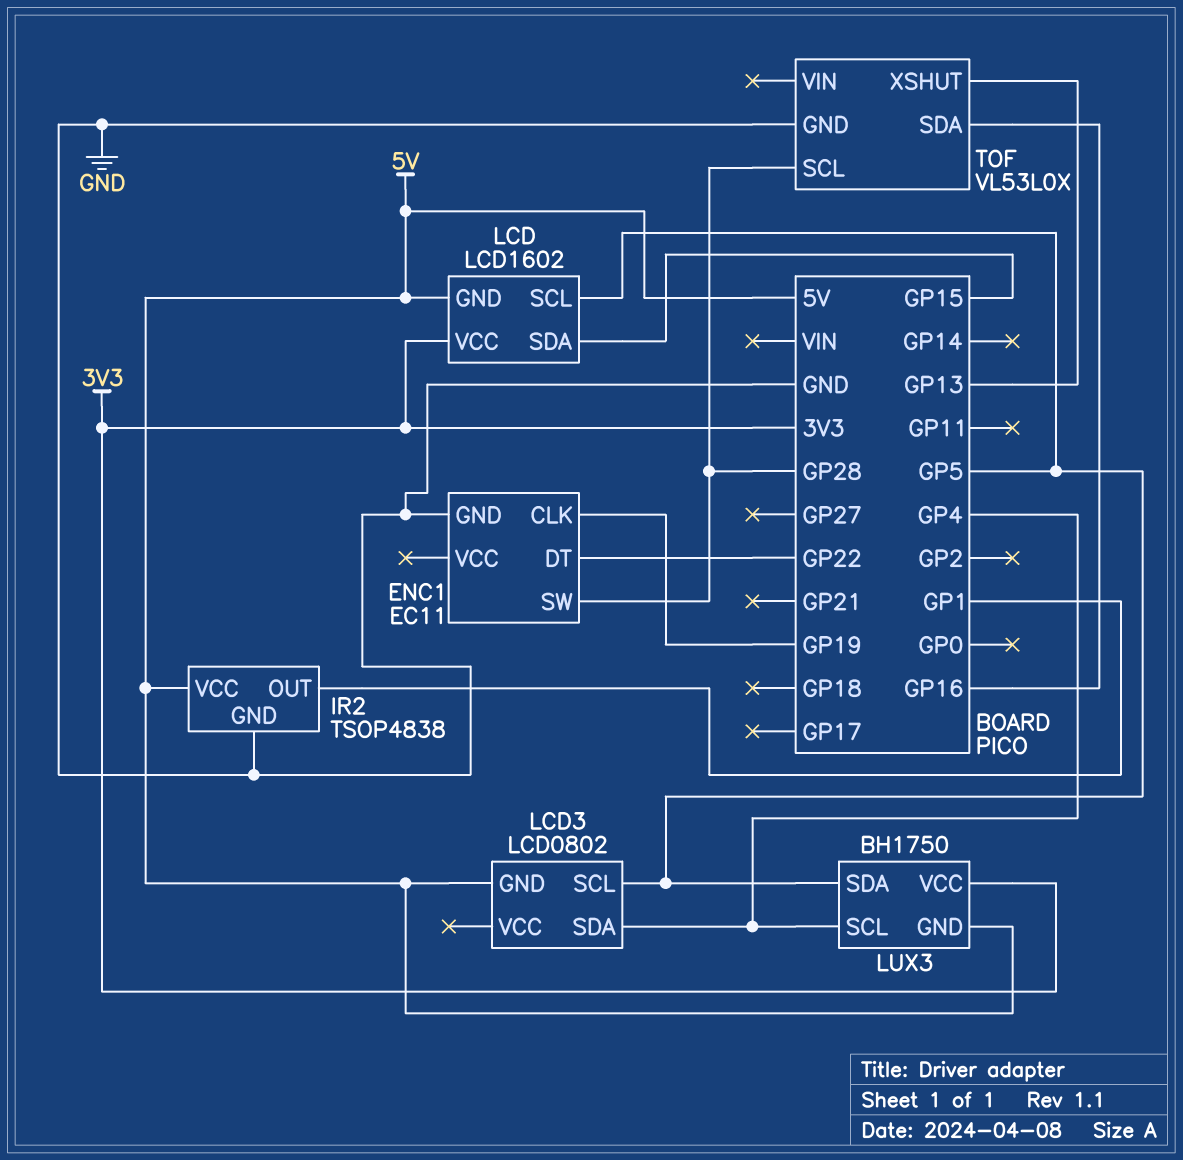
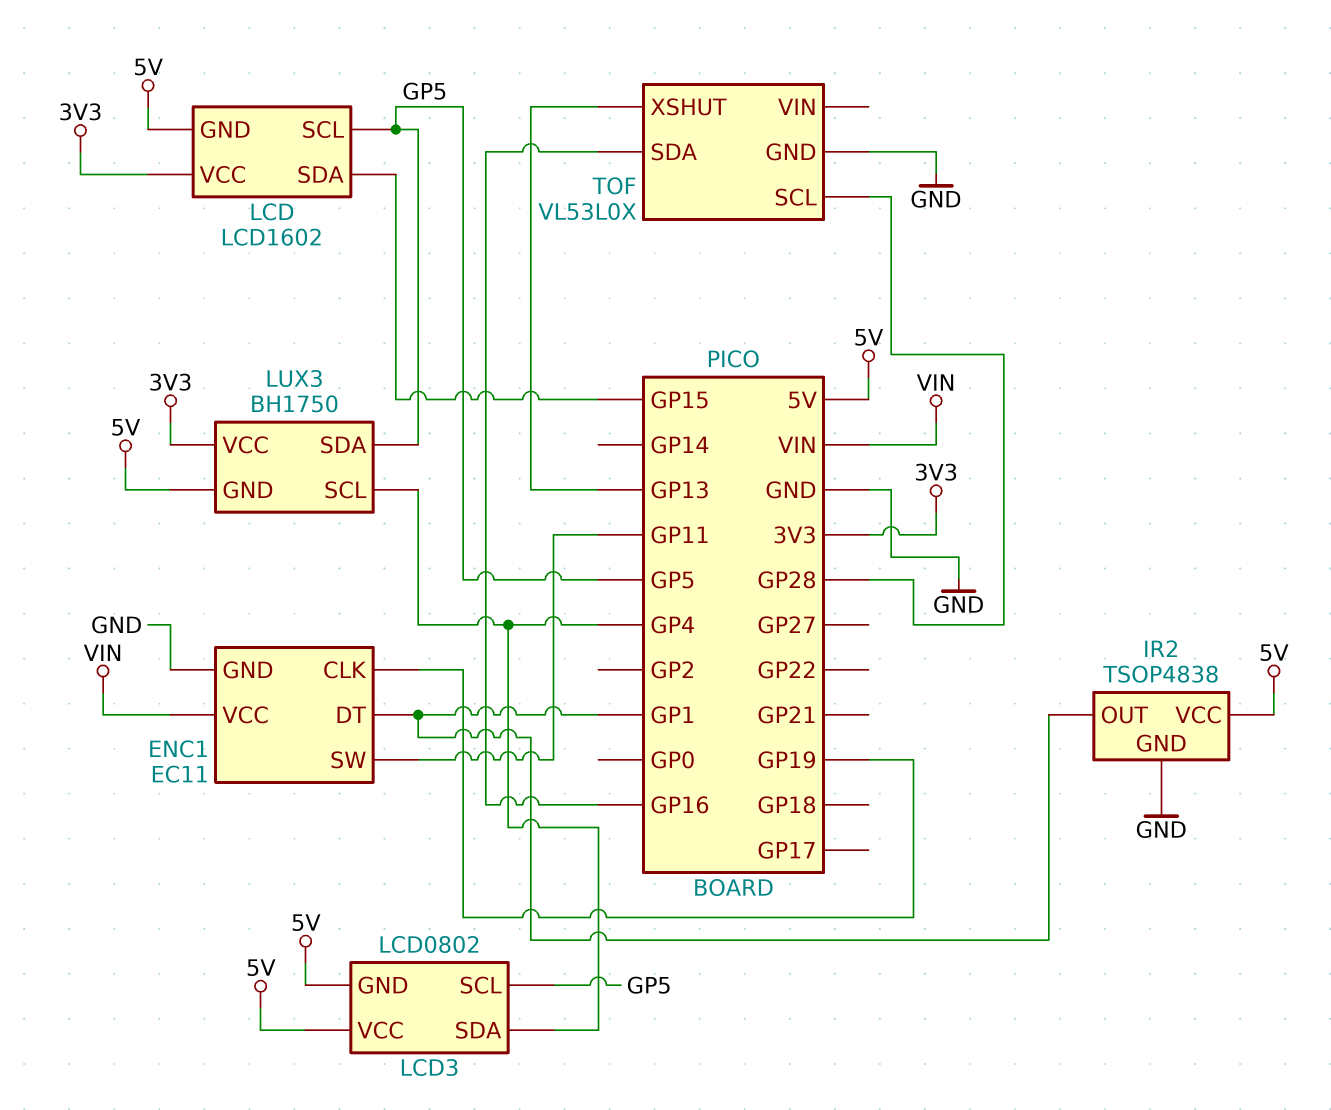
ENC1 pin DT: GP22 -> GP1
ENC1 pin SW: GP28 -> GP11
ENC1 pin VCC: none -> VIN
LCD3 pin VCC: none -> 5V

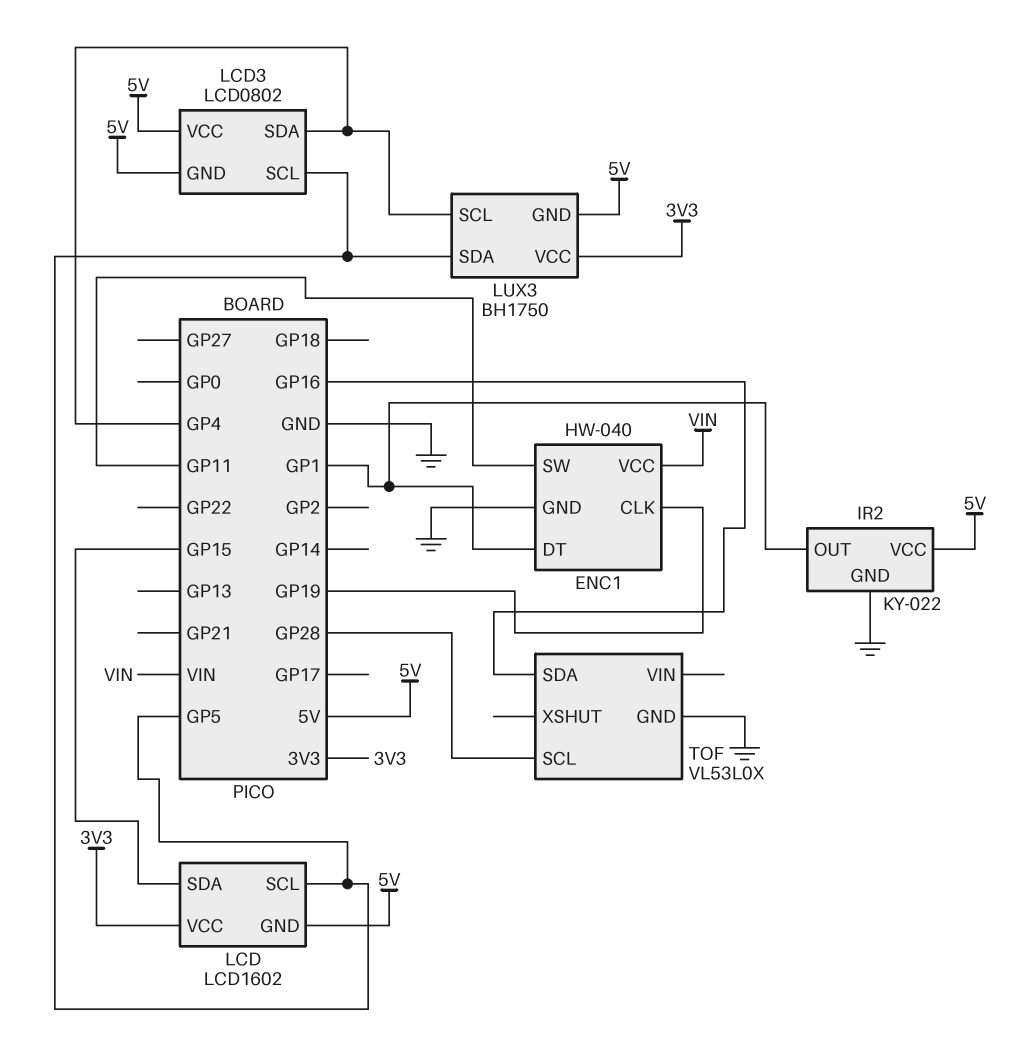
ENC1: EC11 -> HW-040
IR2: TSOP4838 -> KY-022
TOF pin XSHUT: GP13 -> none

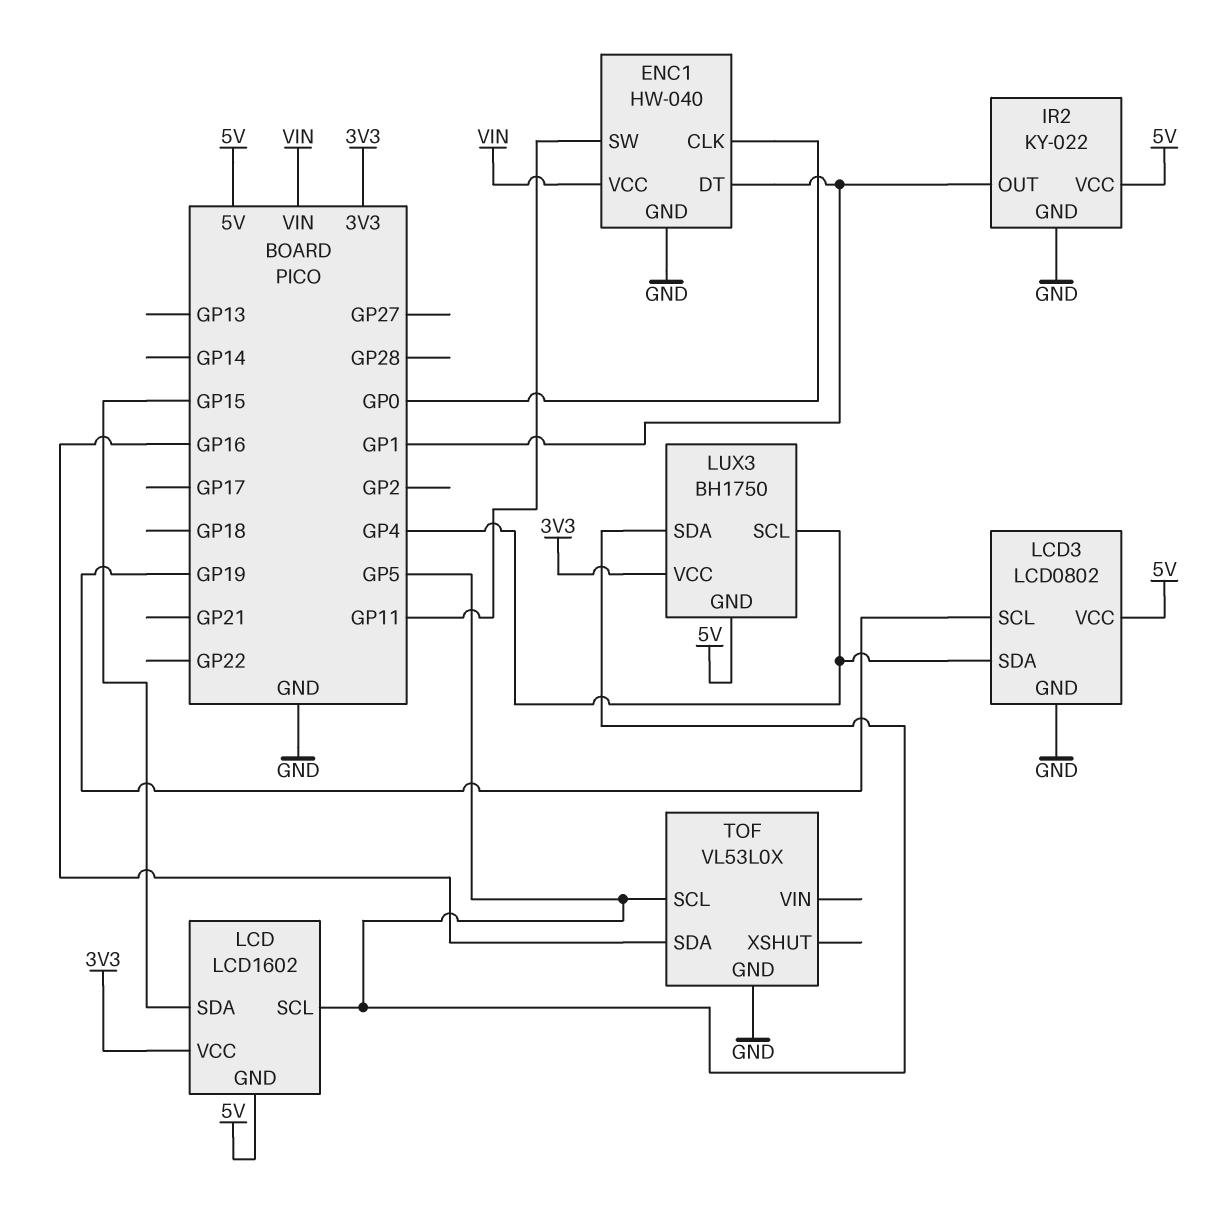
ENC1 pin CLK: GP19 -> GP0
LCD3 pin GND: 5V -> GND
LCD3 pin SCL: GP5 -> GP19
TOF pin SCL: GP28 -> GP5

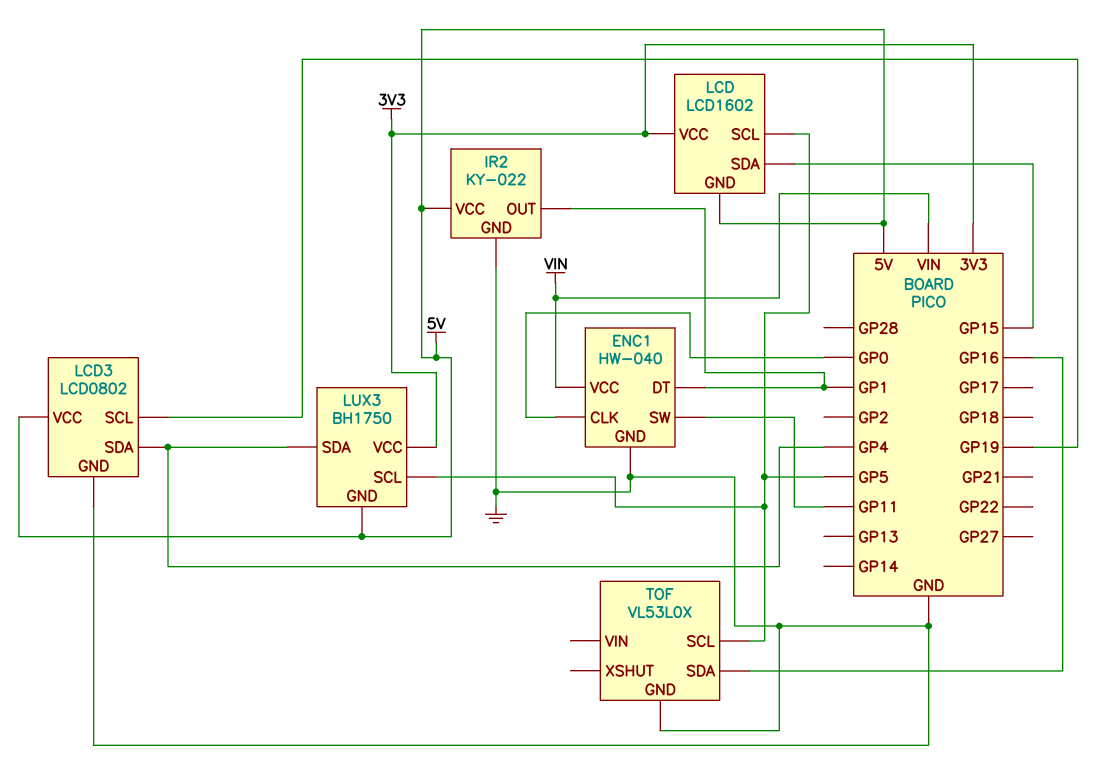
LUX3 pin SCL: GP4 -> GP5
LUX3 pin SDA: GP5 -> GP4

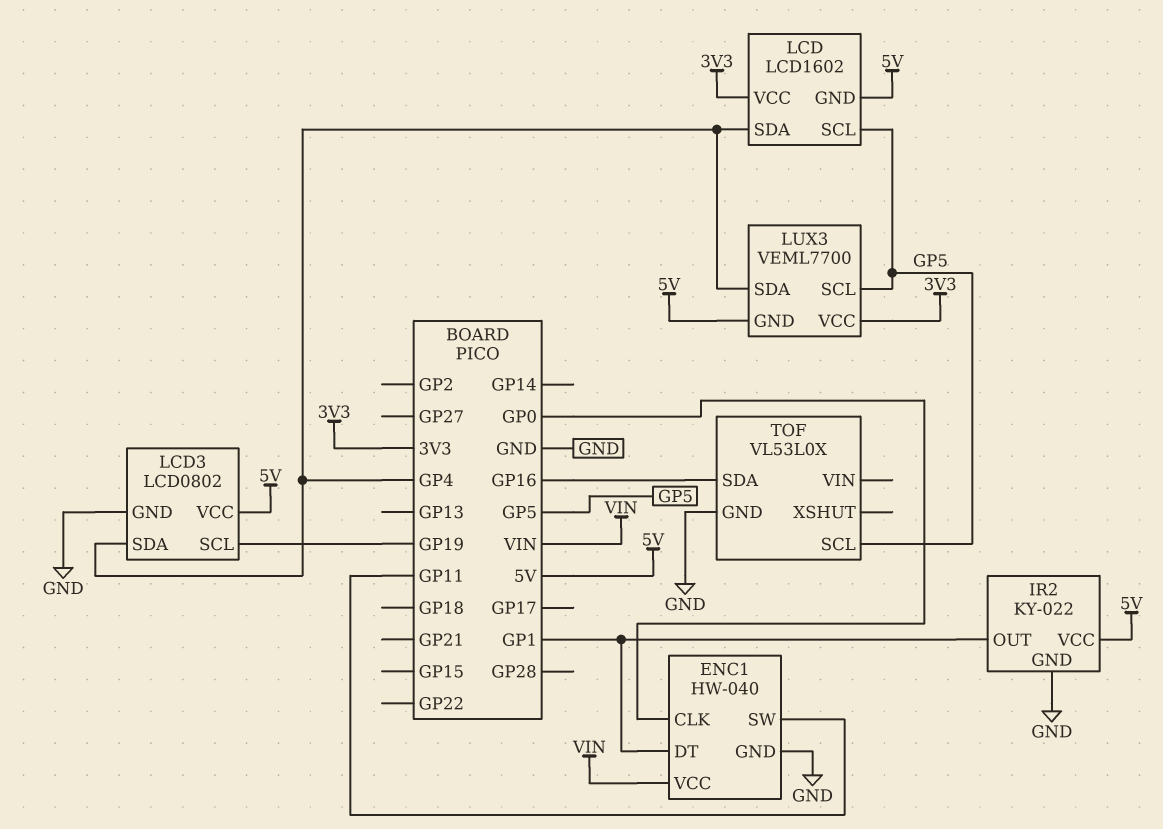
LCD pin SDA: GP15 -> GP4
LUX3: BH1750 -> VEML7700

